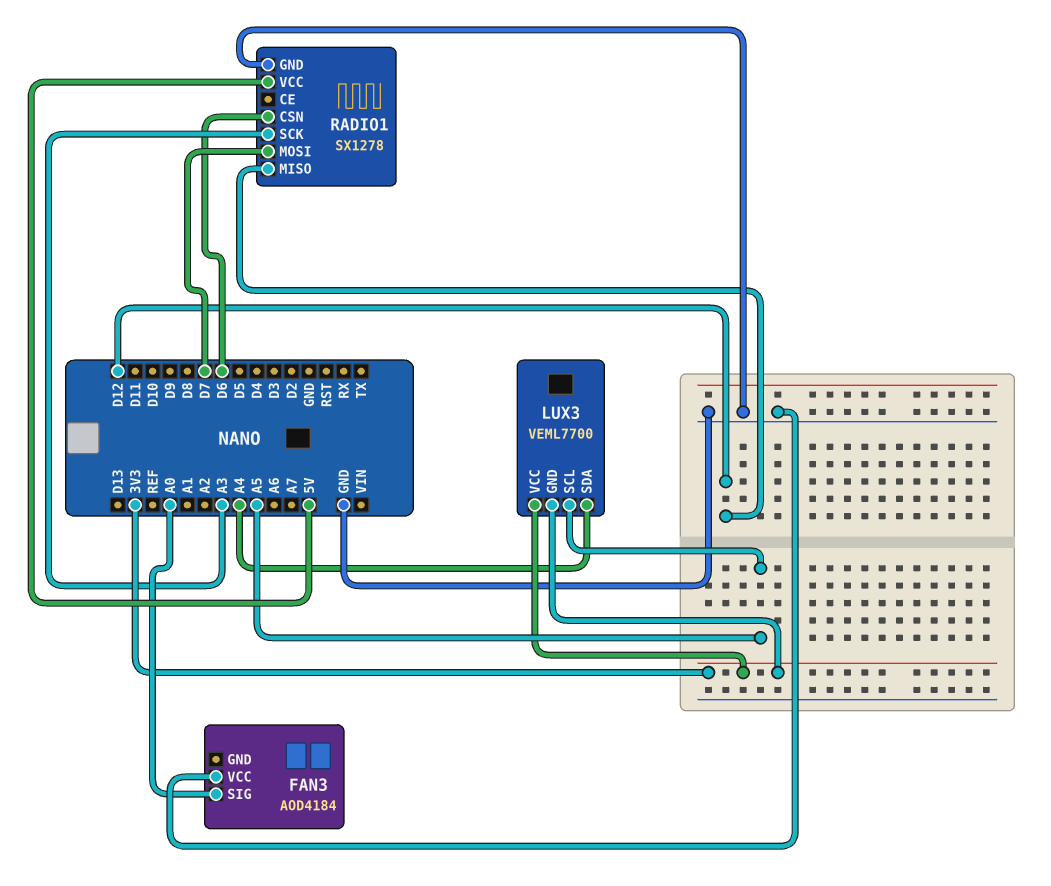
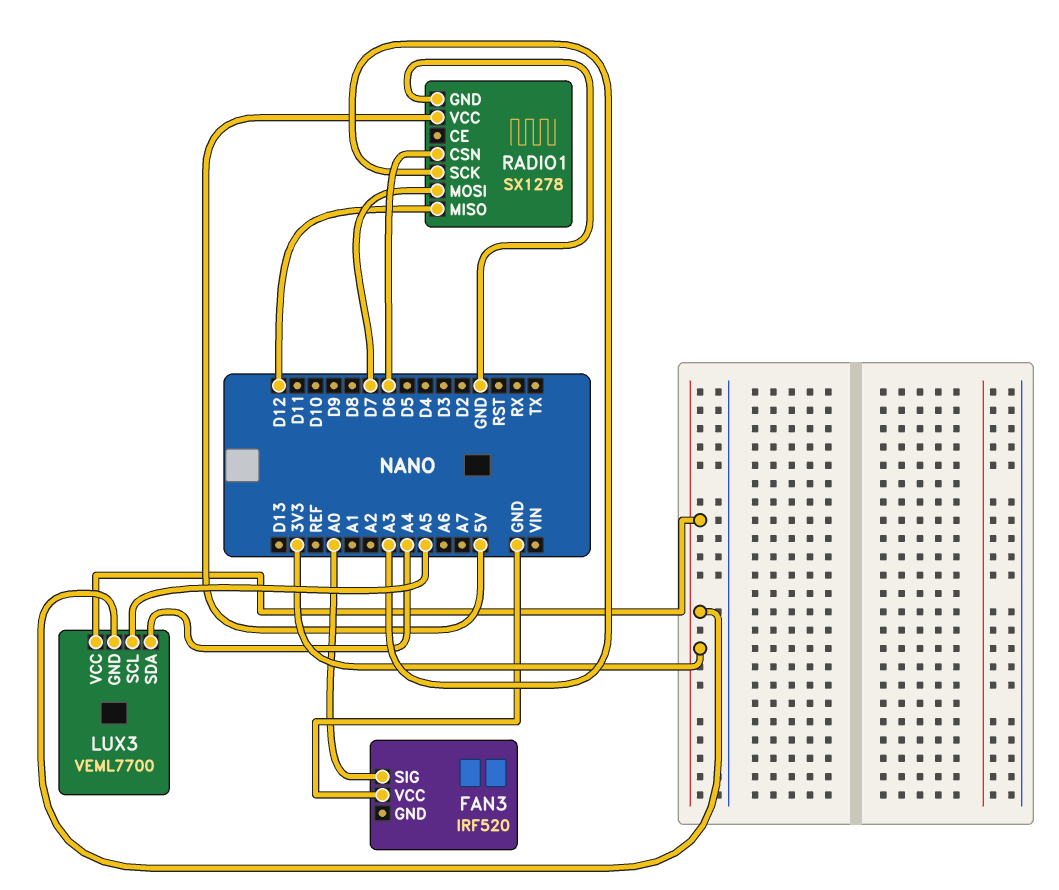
FAN3: AOD4184 -> IRF520

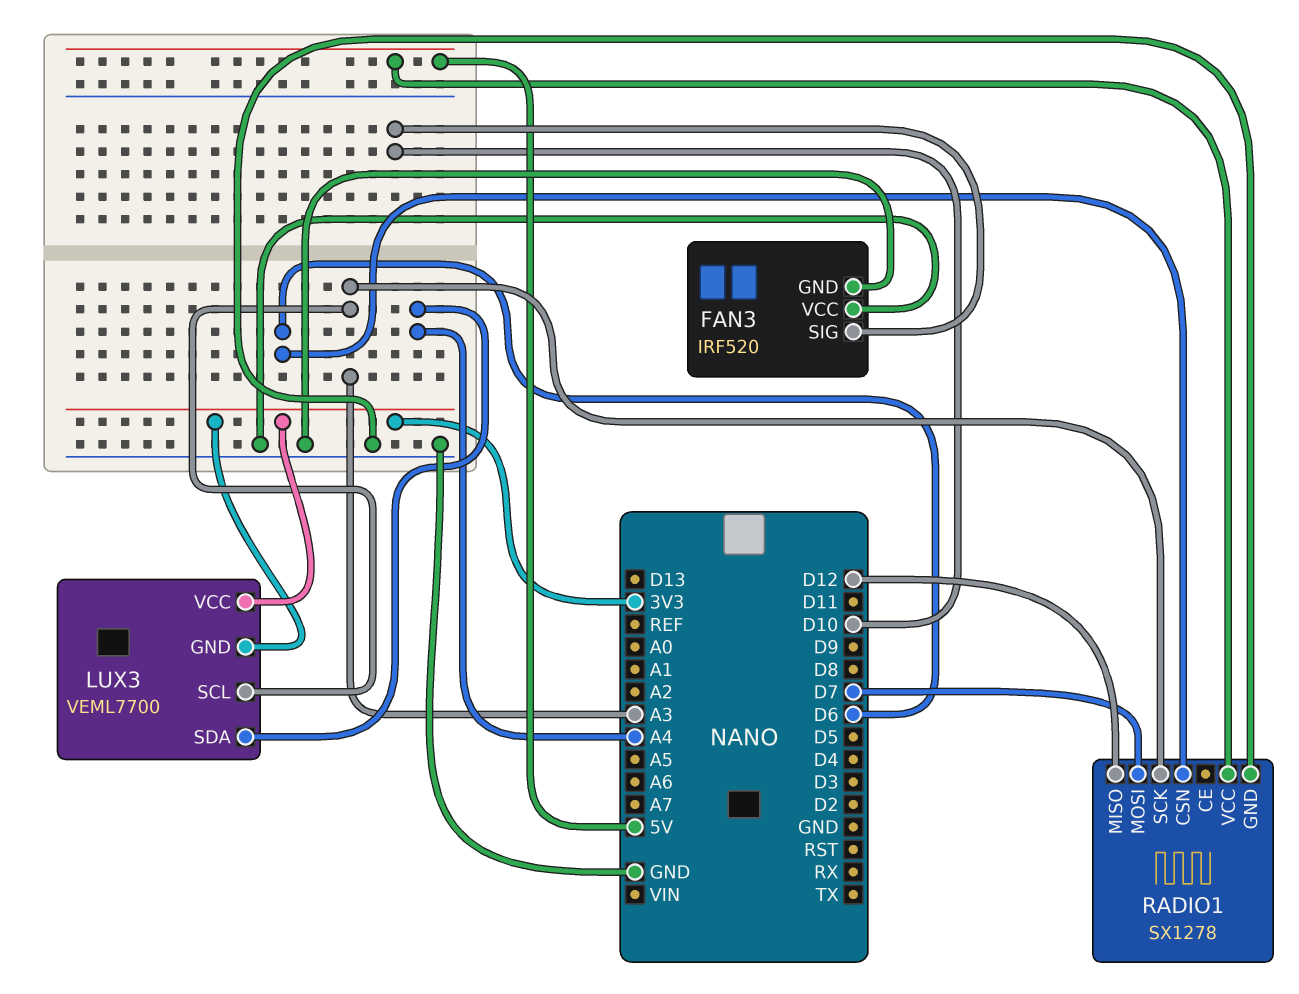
FAN3 pin GND: none -> GND
FAN3 pin SIG: A0 -> D10
LUX3 pin SCL: A5 -> A3

